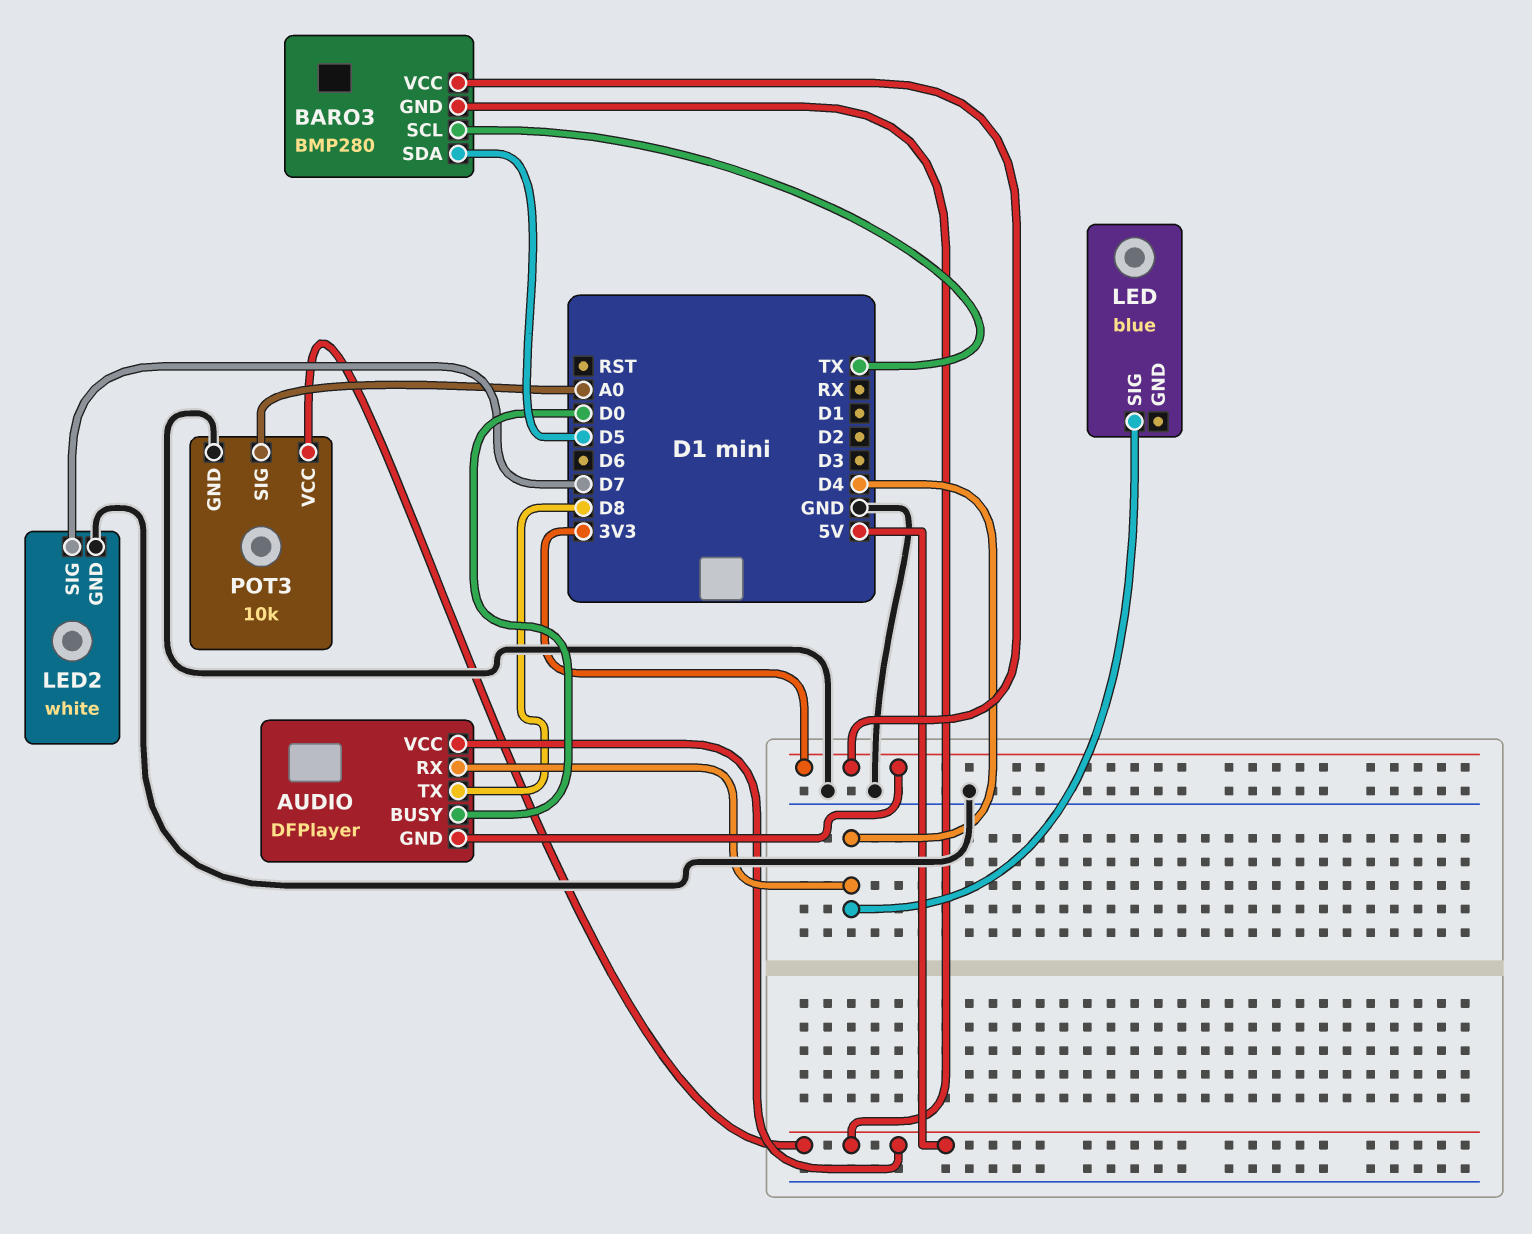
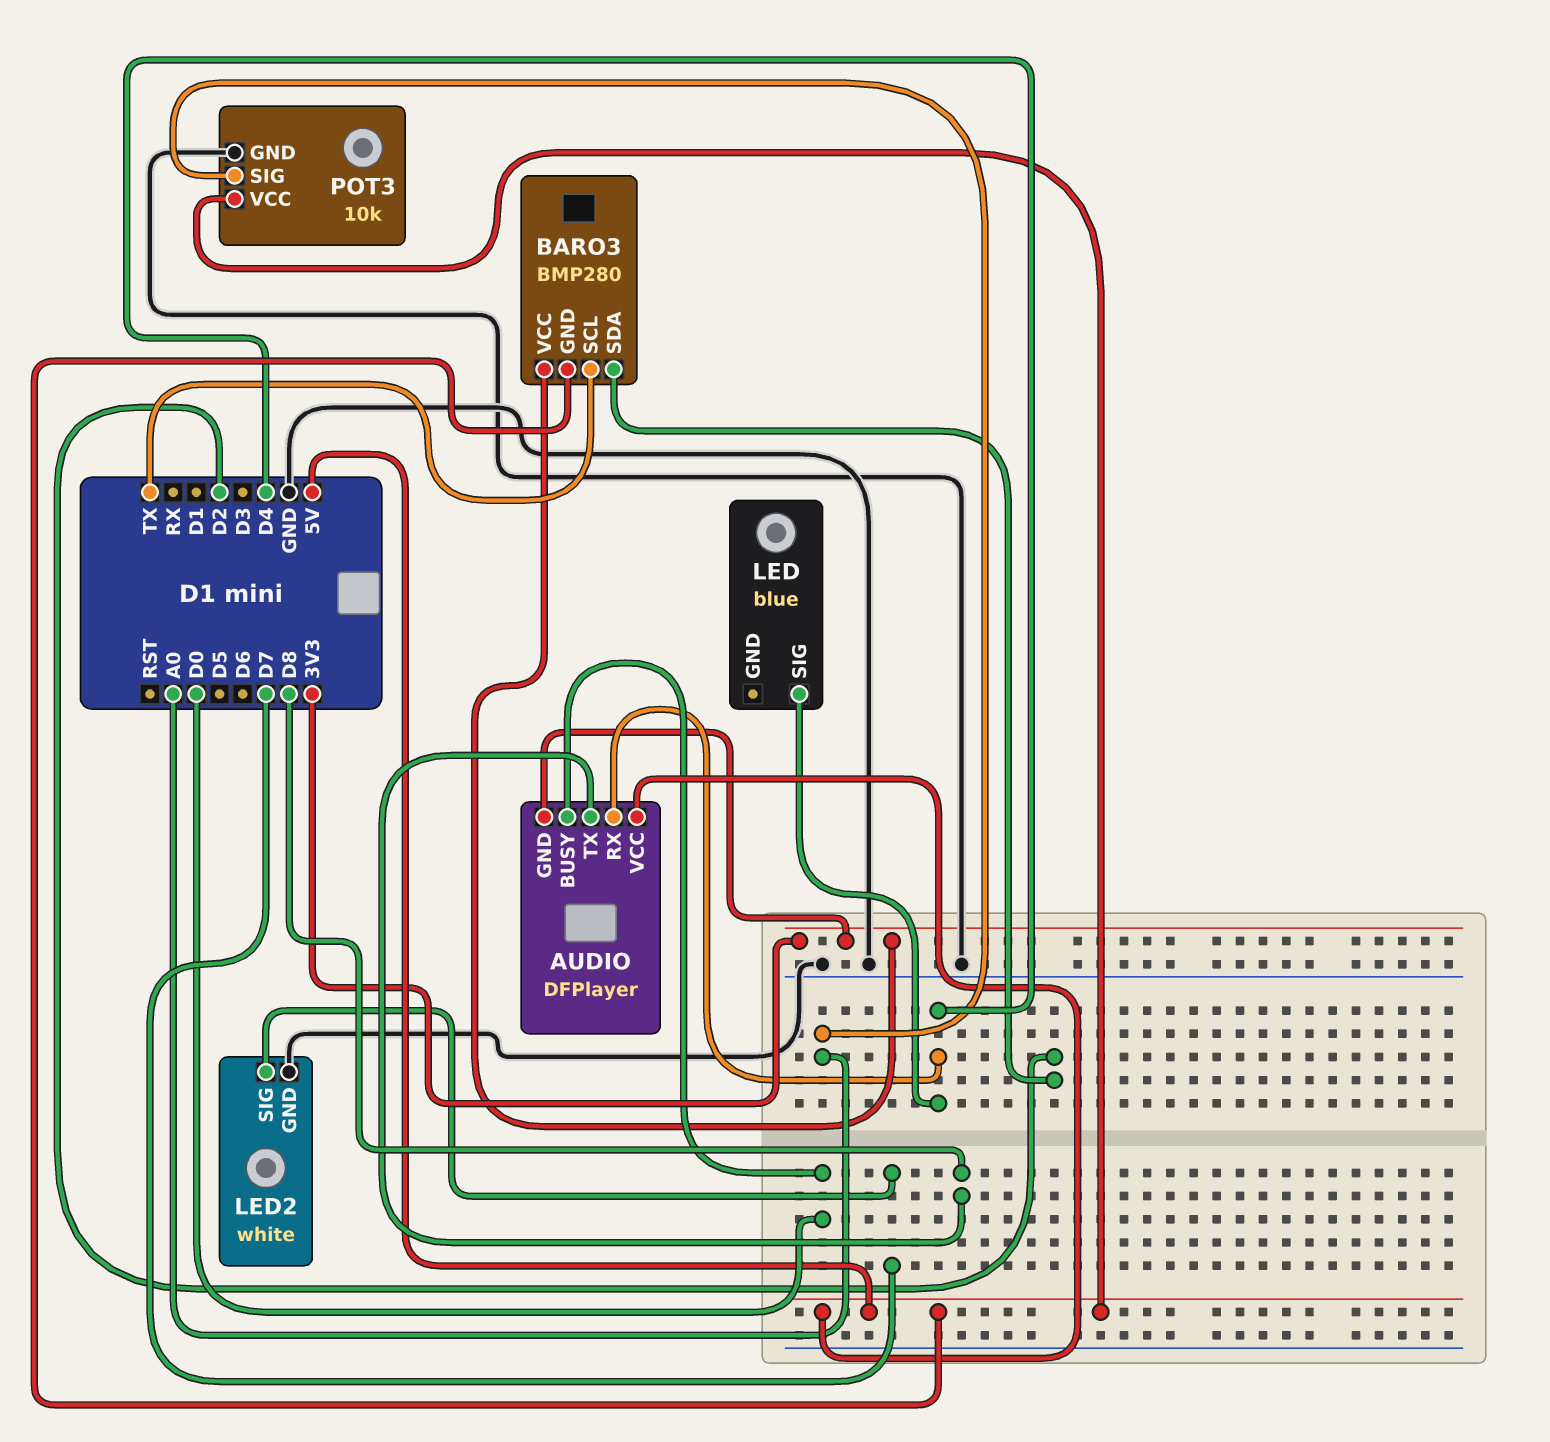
BARO3 pin SDA: D5 -> D2

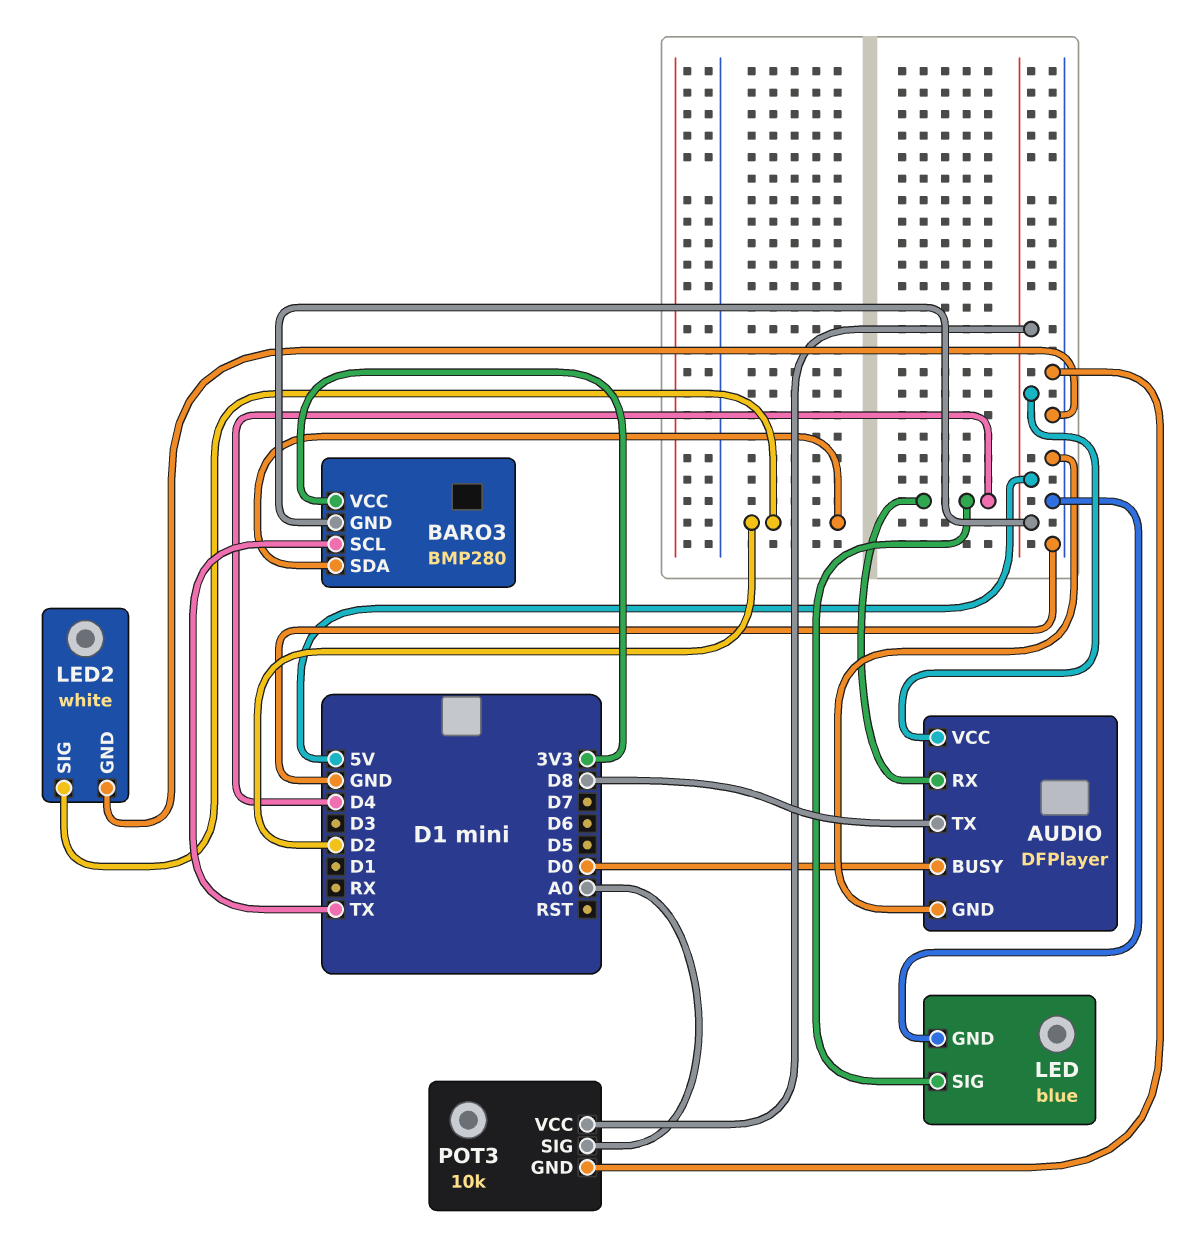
AUDIO pin GND: 3V3 -> GND
LED pin GND: none -> GND
LED2 pin SIG: D7 -> D2

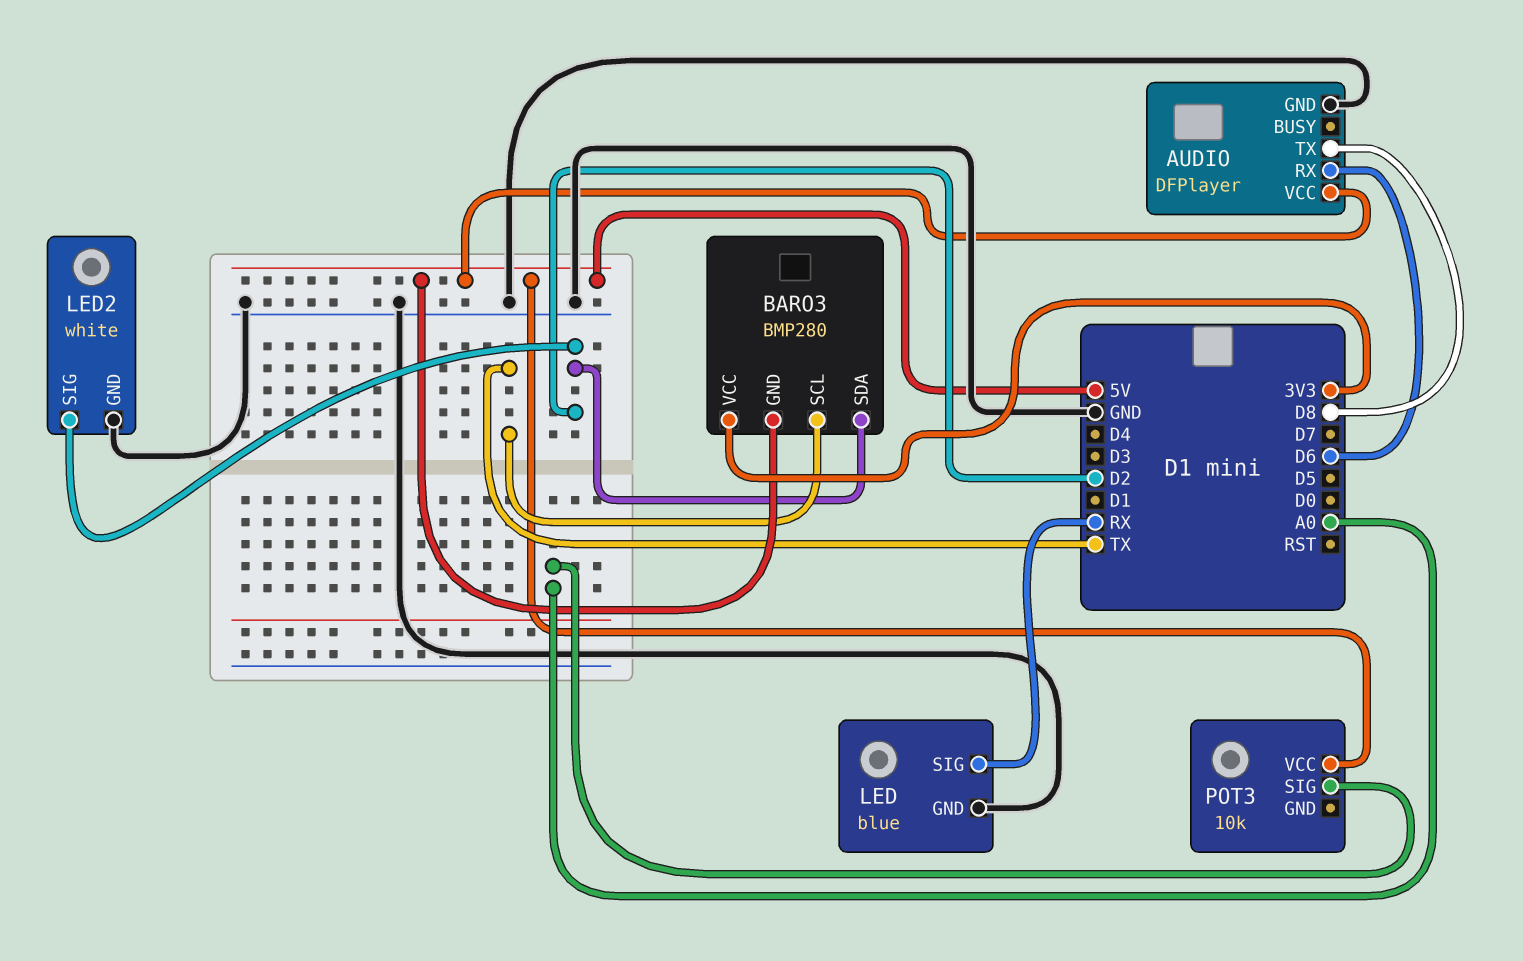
AUDIO pin BUSY: D0 -> none
AUDIO pin RX: D4 -> D6
LED pin SIG: D4 -> RX
POT3 pin GND: GND -> none

